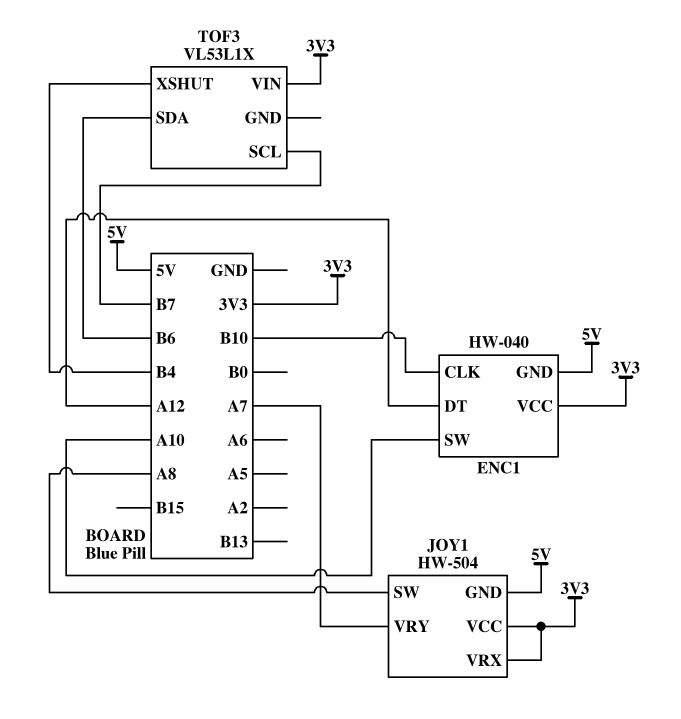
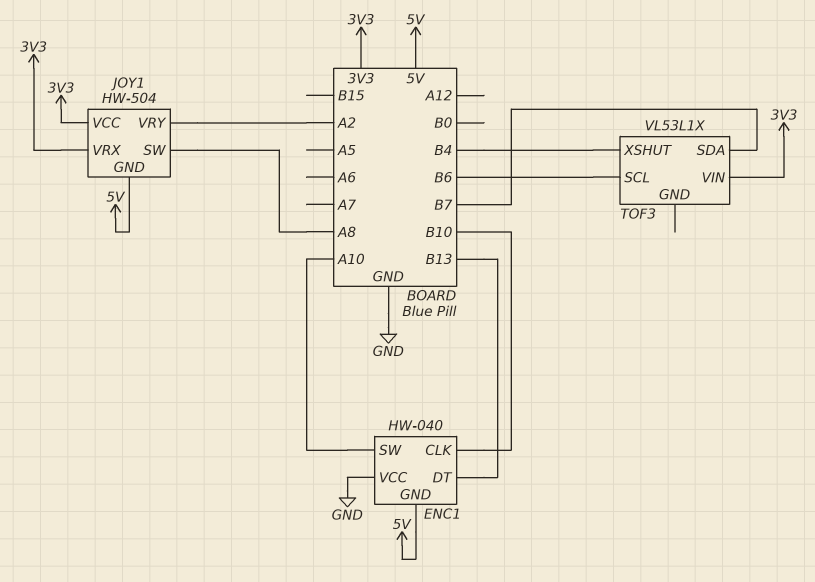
ENC1 pin DT: A12 -> B13
ENC1 pin VCC: 3V3 -> GND
JOY1 pin VRY: A7 -> A2
TOF3 pin SCL: B7 -> B6
TOF3 pin SDA: B6 -> B7

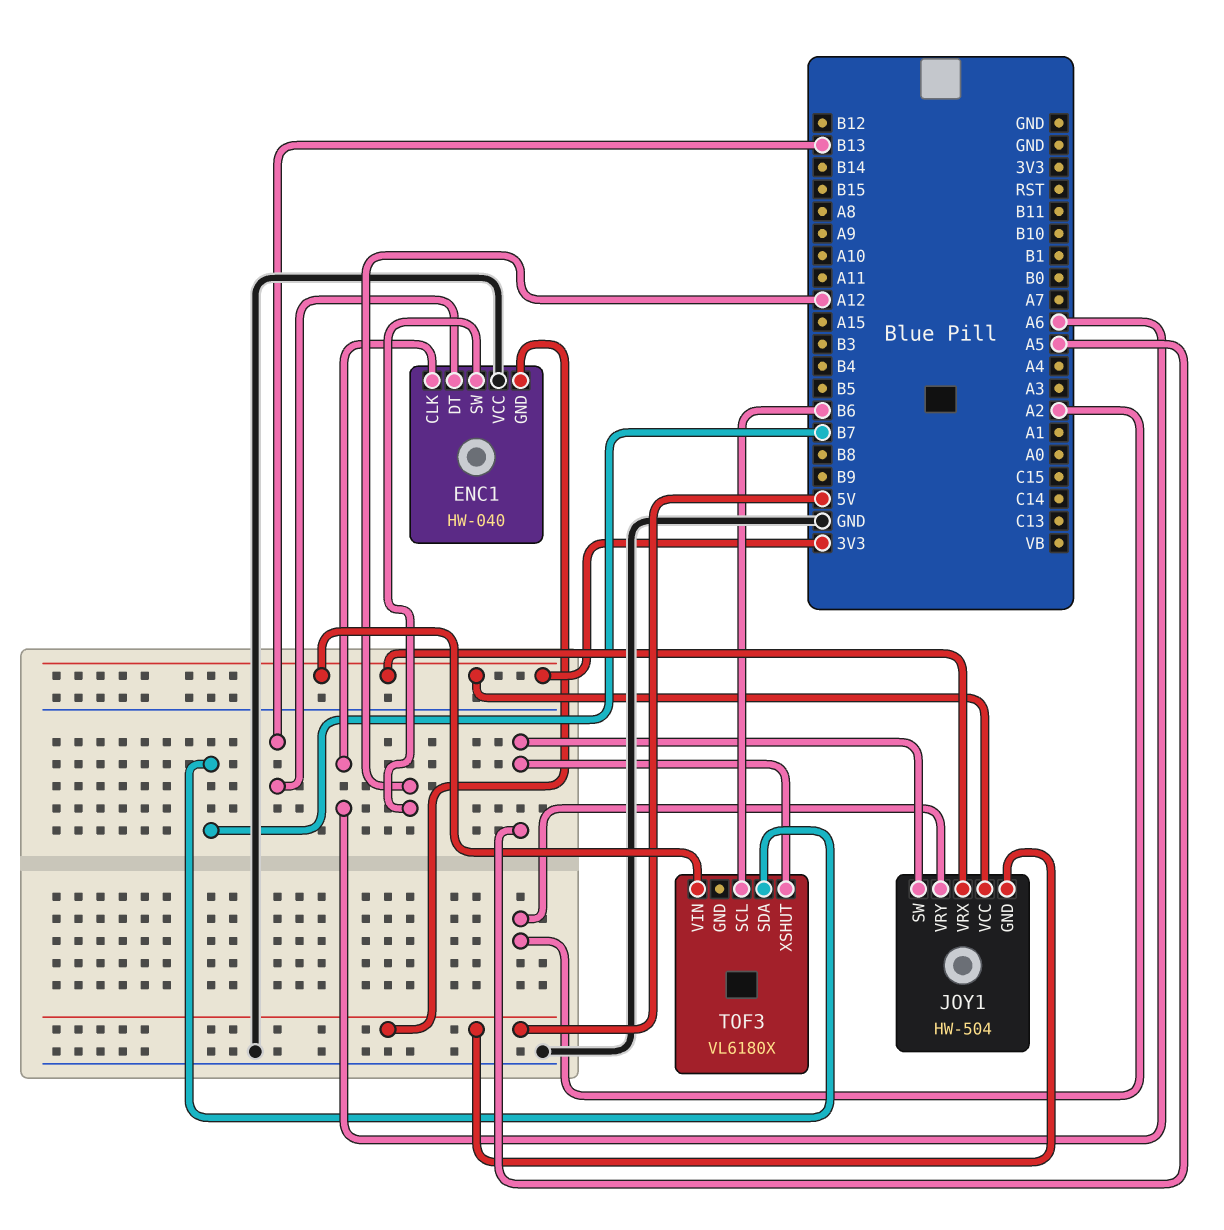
ENC1 pin CLK: B10 -> A6
ENC1 pin SW: A10 -> A12
JOY1 pin SW: A8 -> A5
TOF3: VL53L1X -> VL6180X
TOF3 pin XSHUT: B4 -> A5

